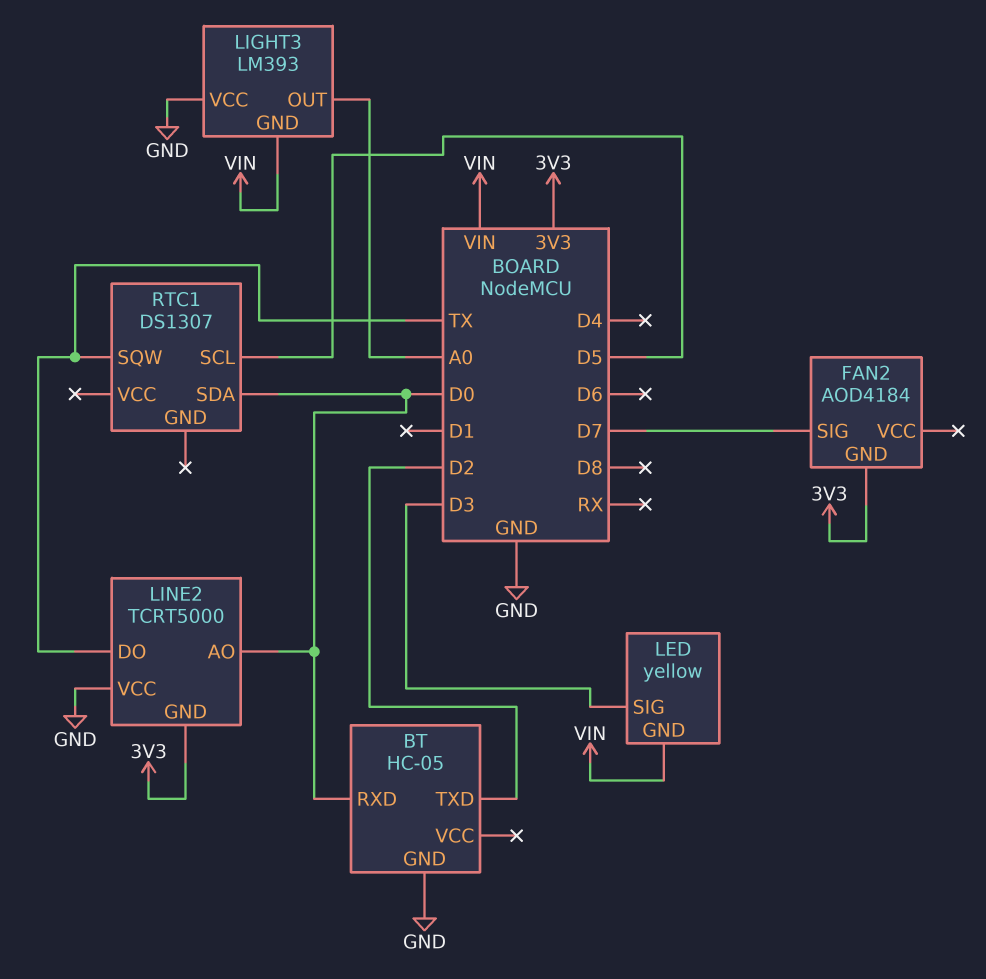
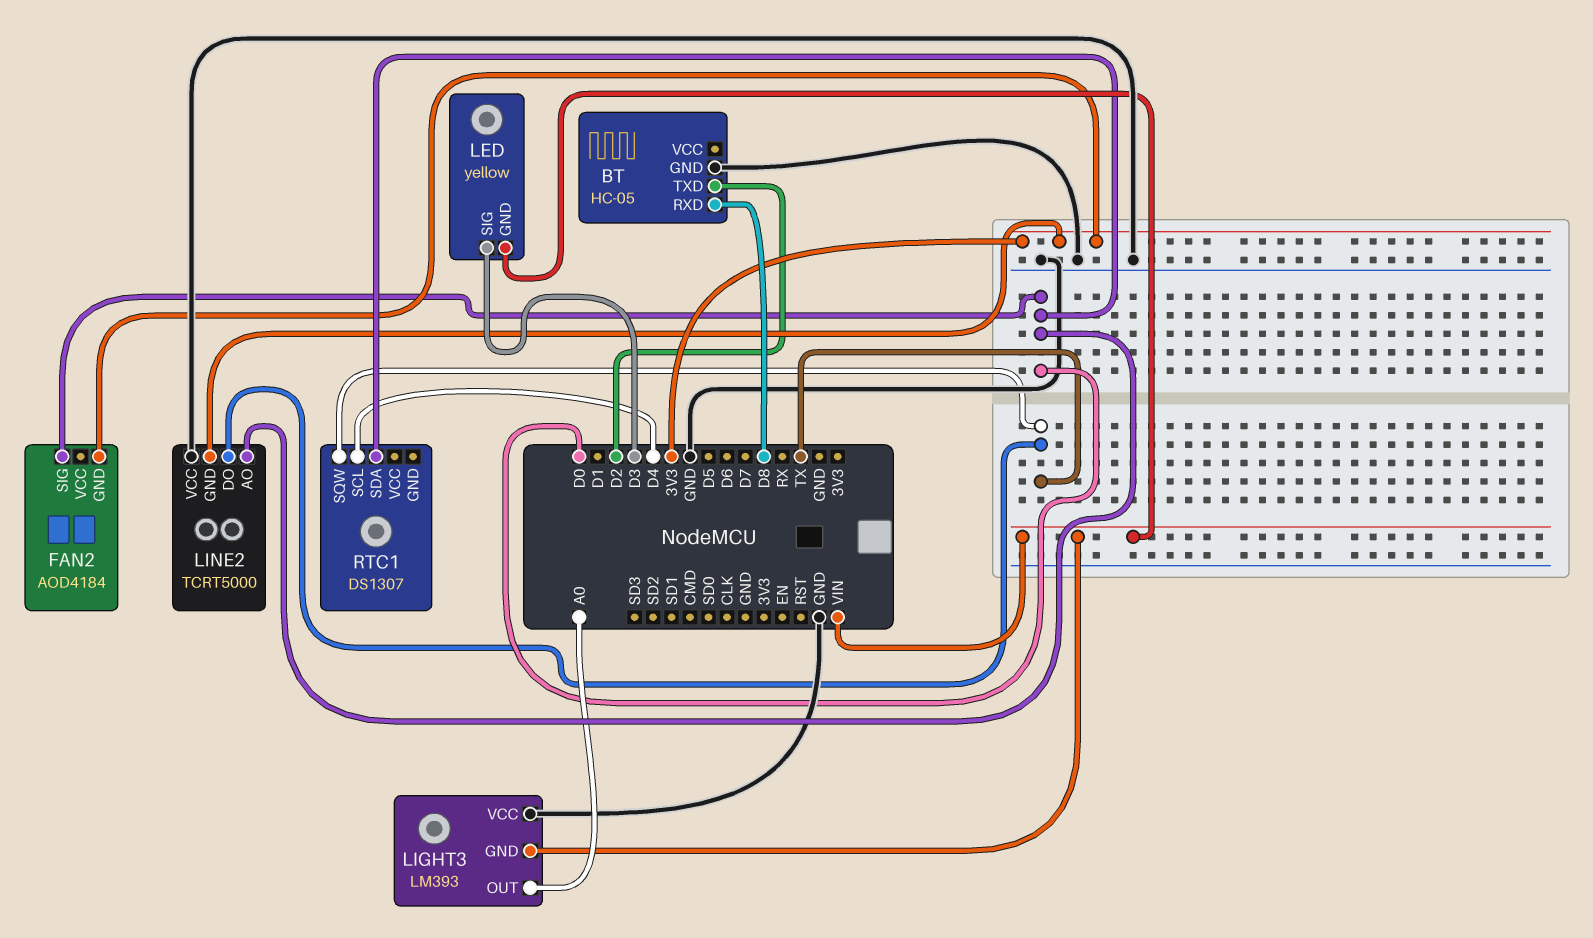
BT pin RXD: D0 -> D8
FAN2 pin SIG: D7 -> D0
RTC1 pin SCL: D5 -> D4

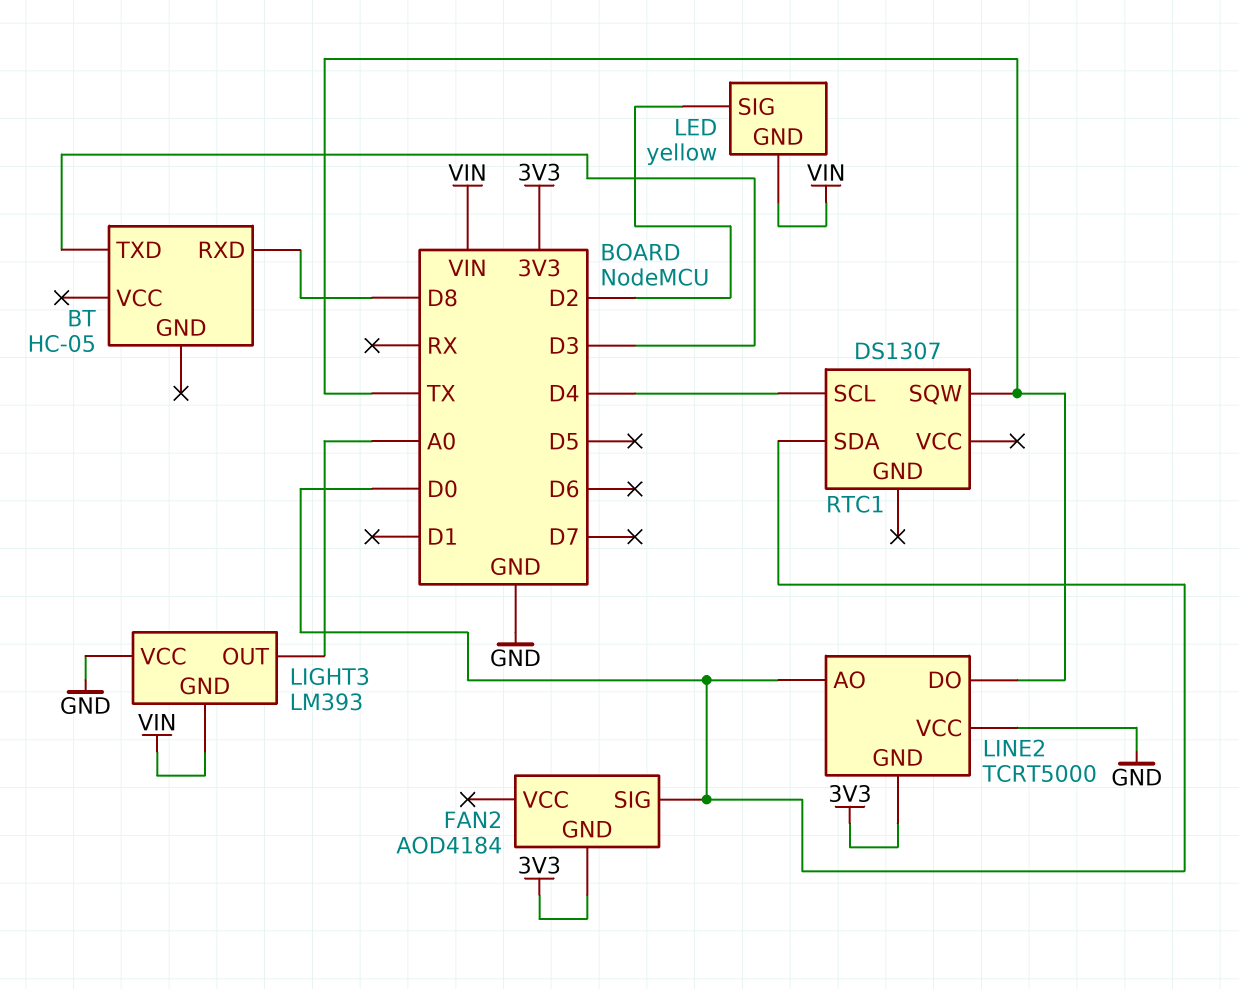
BT pin GND: GND -> none
BT pin TXD: D2 -> D3
LED pin SIG: D3 -> D2

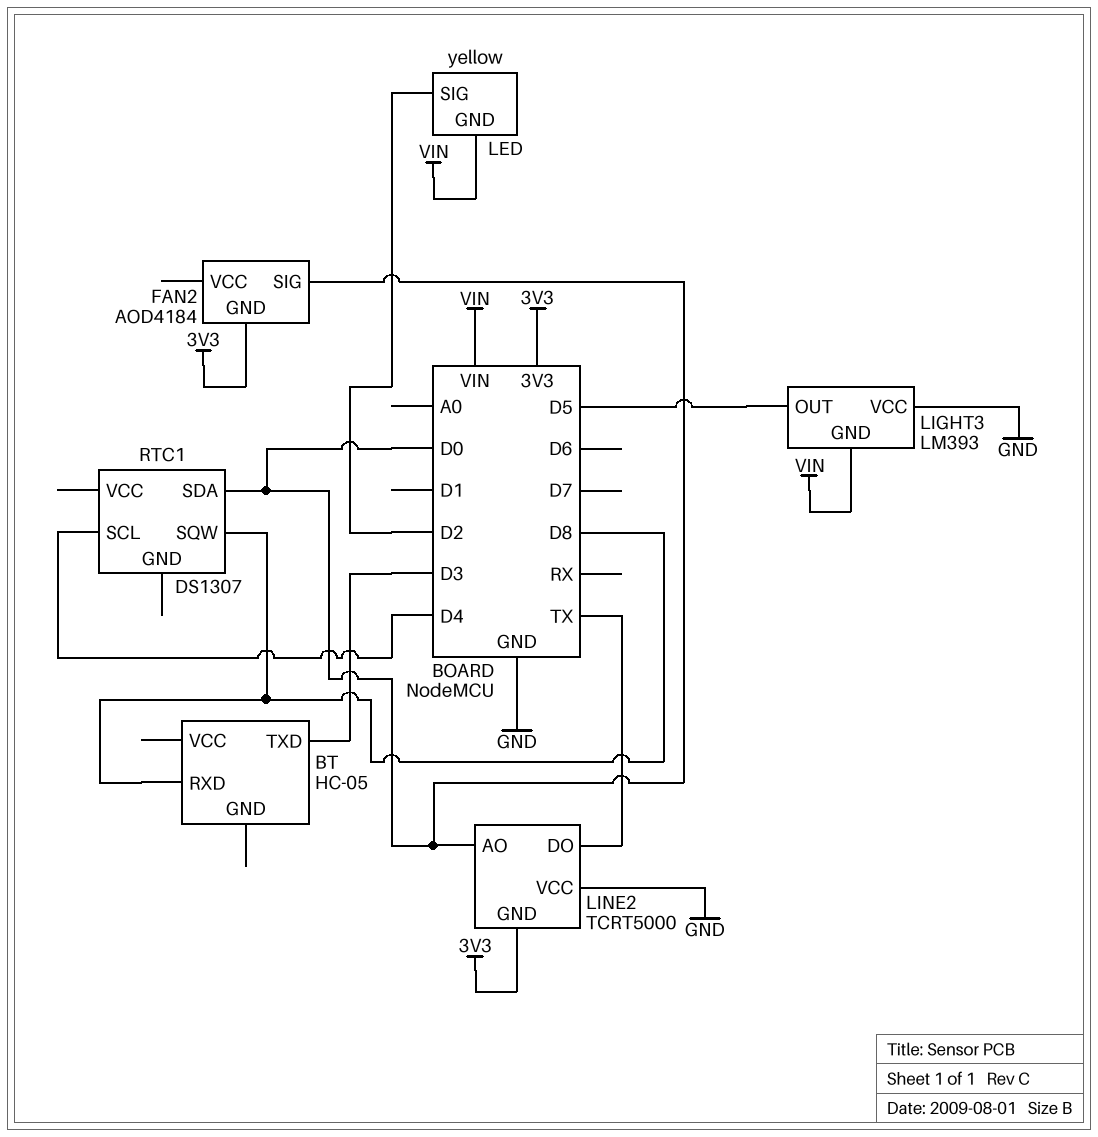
LIGHT3 pin OUT: A0 -> D5
RTC1 pin SQW: TX -> D8

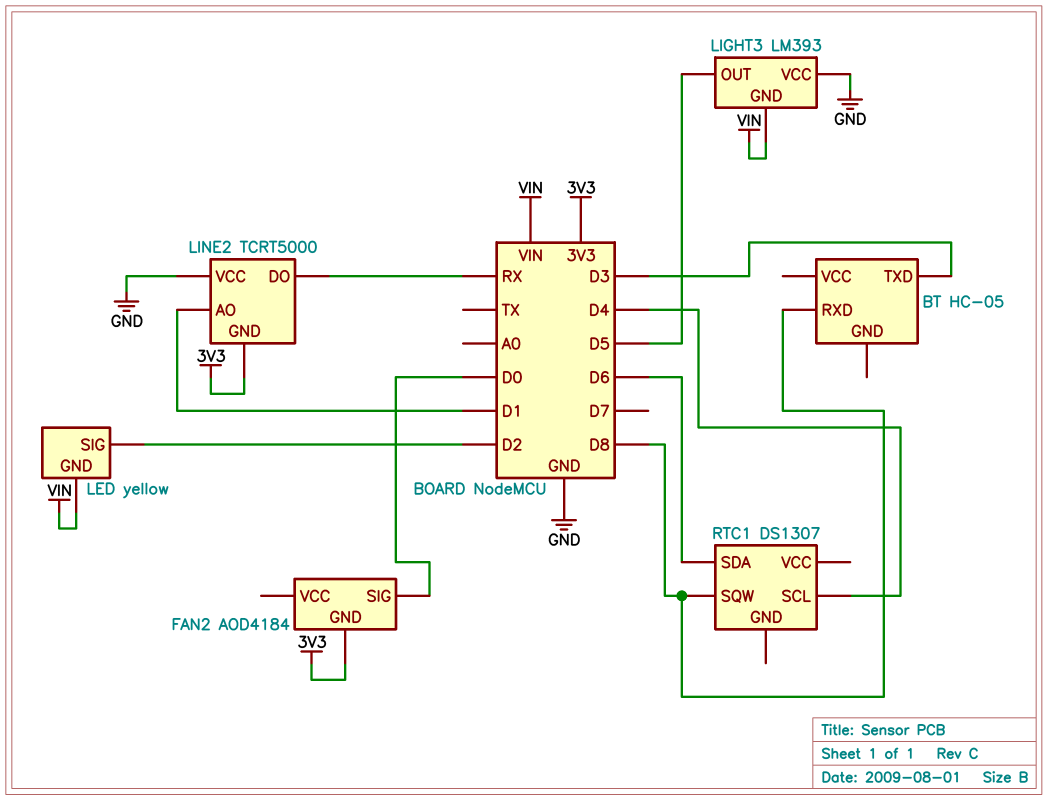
LINE2 pin AO: D0 -> D1
LINE2 pin DO: TX -> RX
RTC1 pin SDA: D0 -> D6

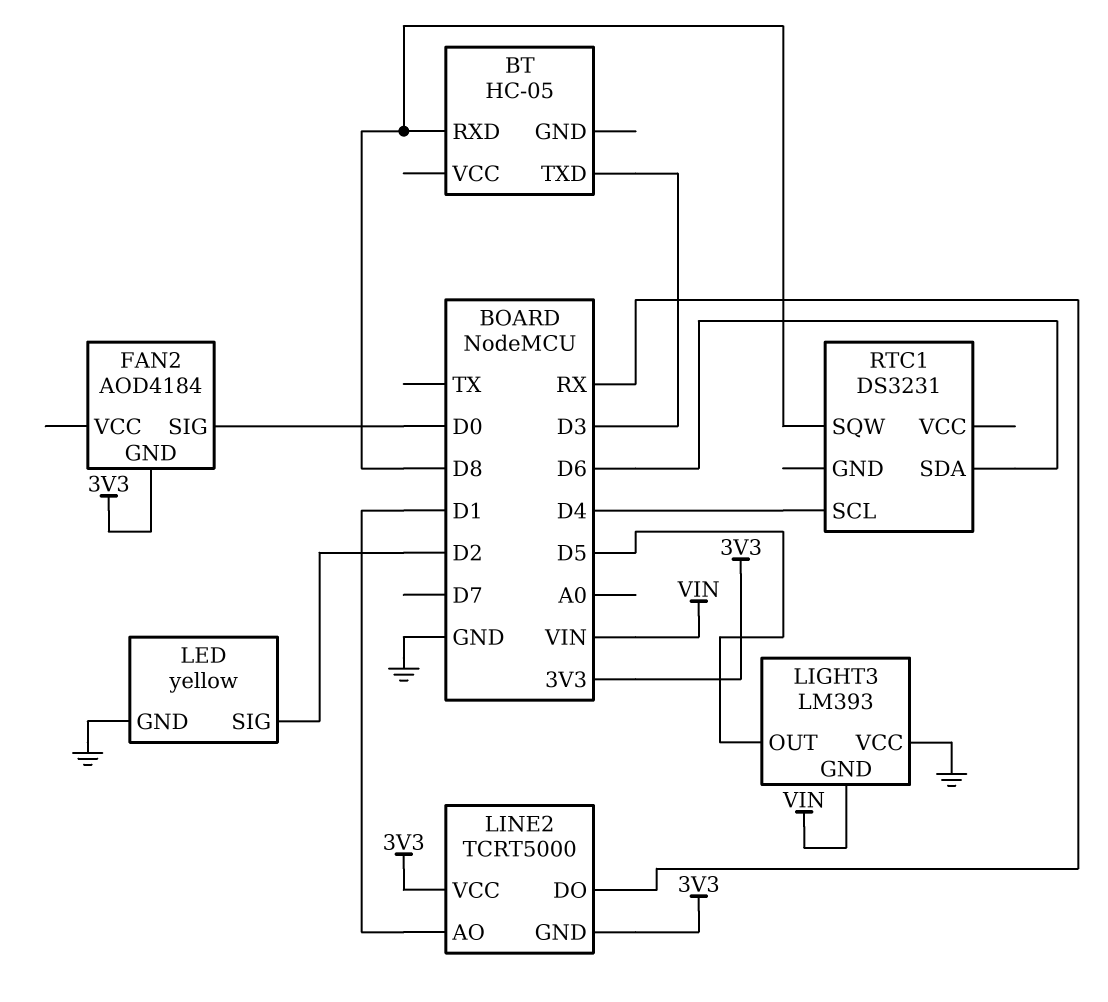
LED pin GND: VIN -> GND
LINE2 pin VCC: GND -> 3V3
RTC1: DS1307 -> DS3231

